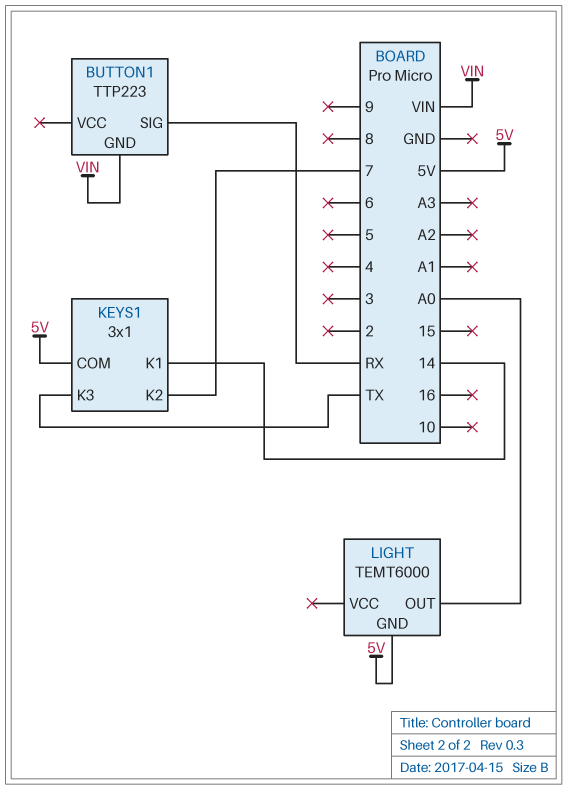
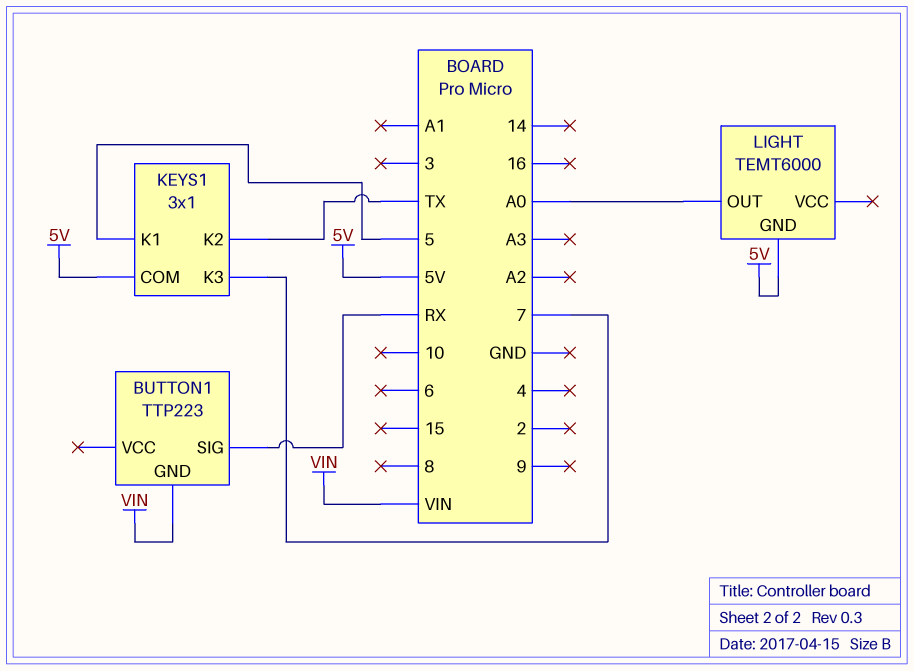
KEYS1 pin K1: 14 -> 5
KEYS1 pin K2: 7 -> TX
KEYS1 pin K3: TX -> 7

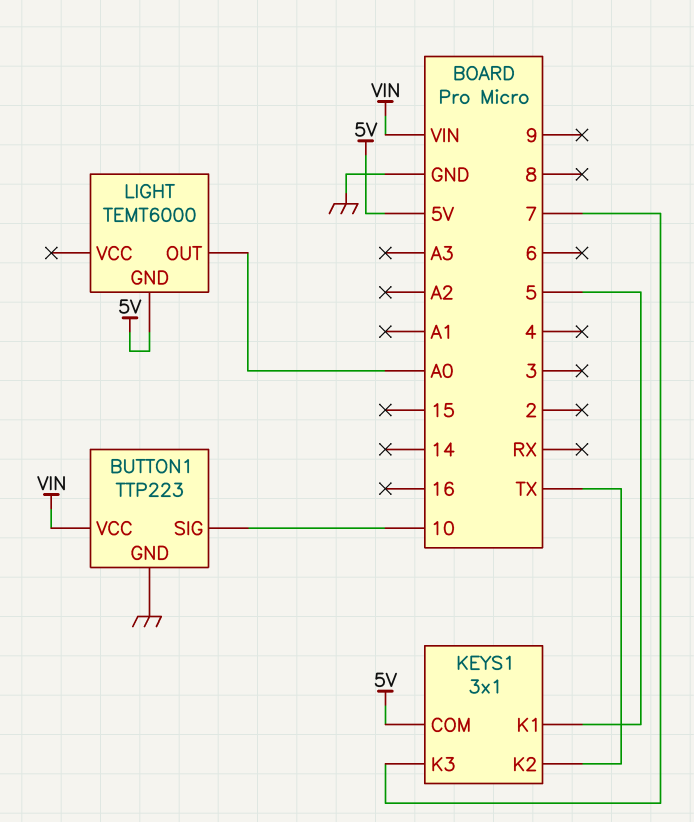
BUTTON1 pin GND: VIN -> GND
BUTTON1 pin SIG: RX -> 10
BUTTON1 pin VCC: none -> VIN

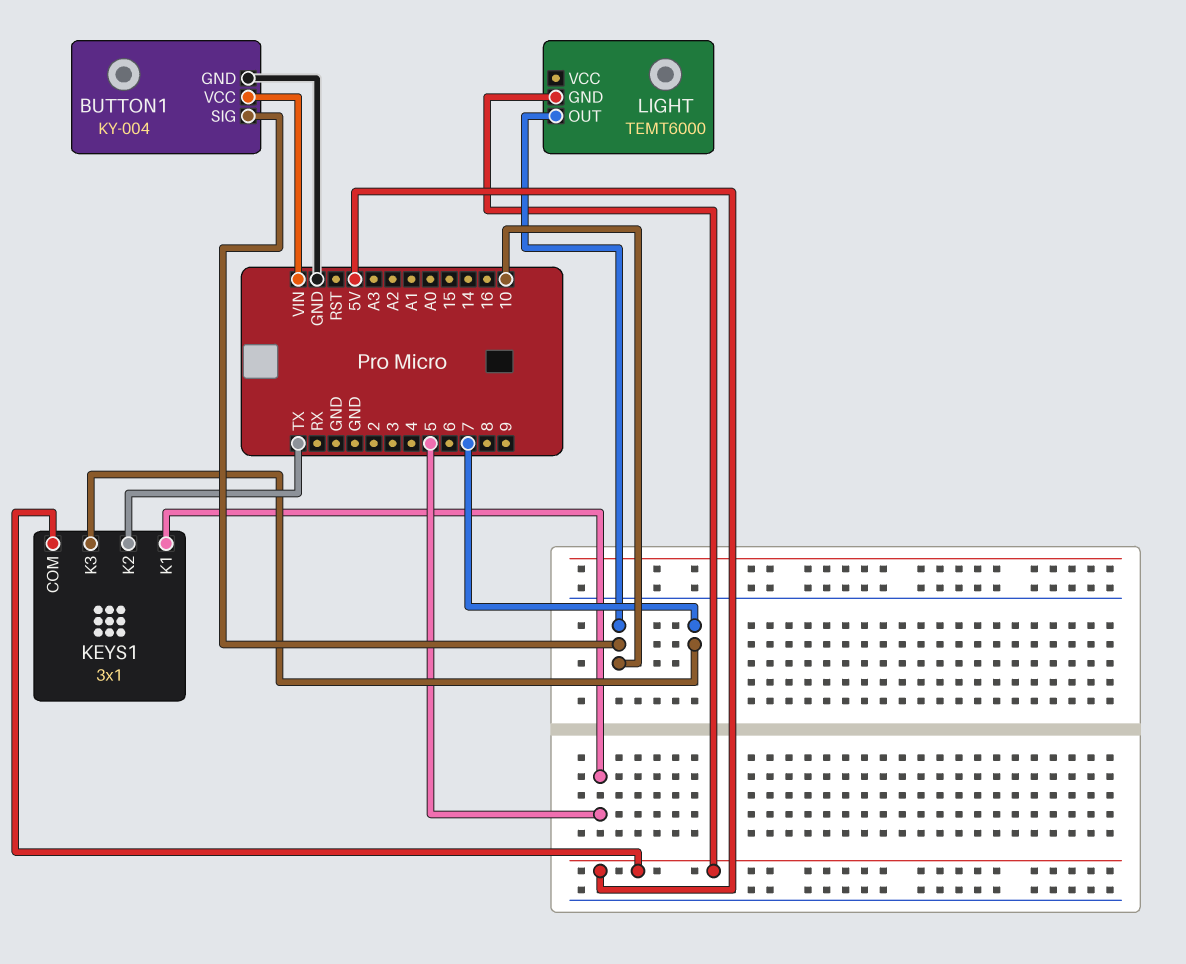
BUTTON1: TTP223 -> KY-004
LIGHT pin OUT: A0 -> 10

